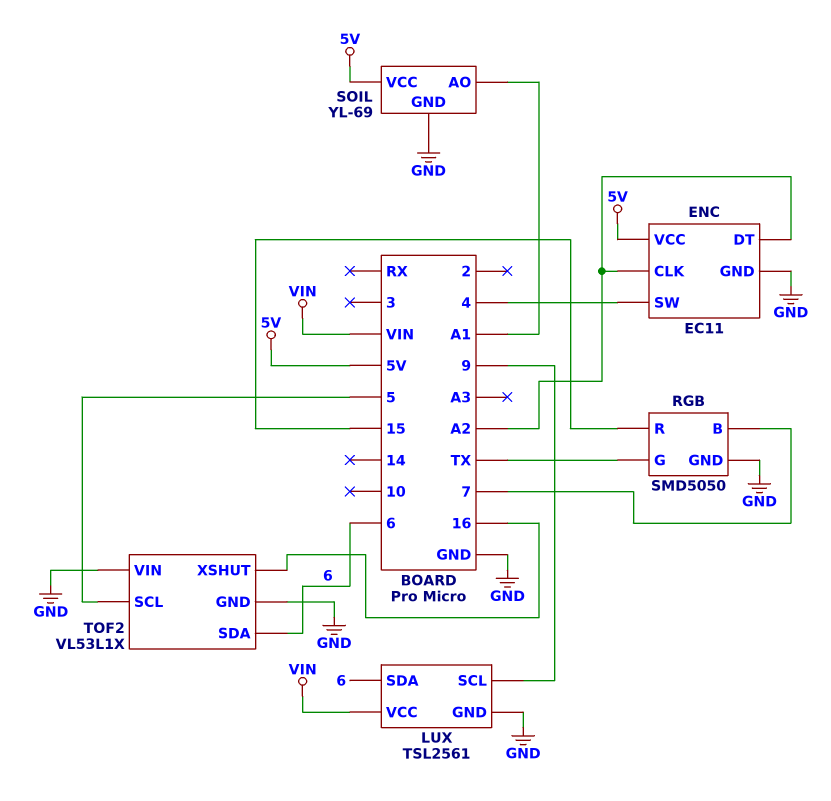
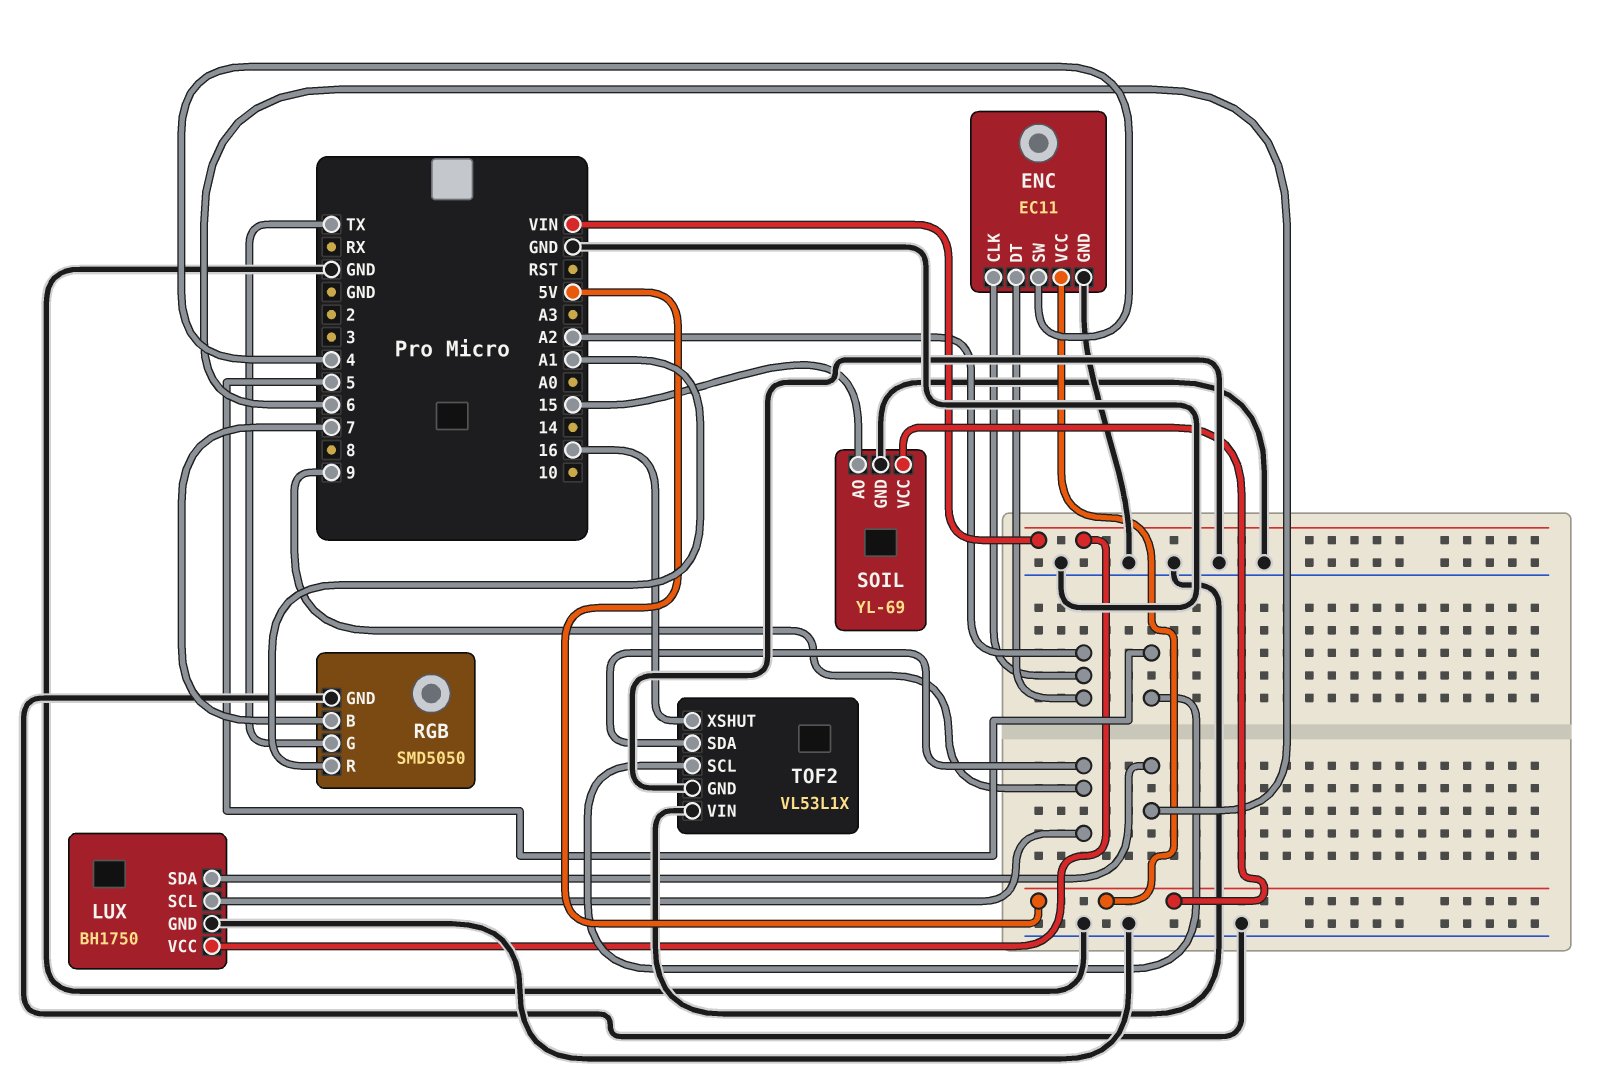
LUX: TSL2561 -> BH1750
RGB pin R: 15 -> A1
SOIL pin AO: A1 -> 15
TOF2 pin SDA: 6 -> 9

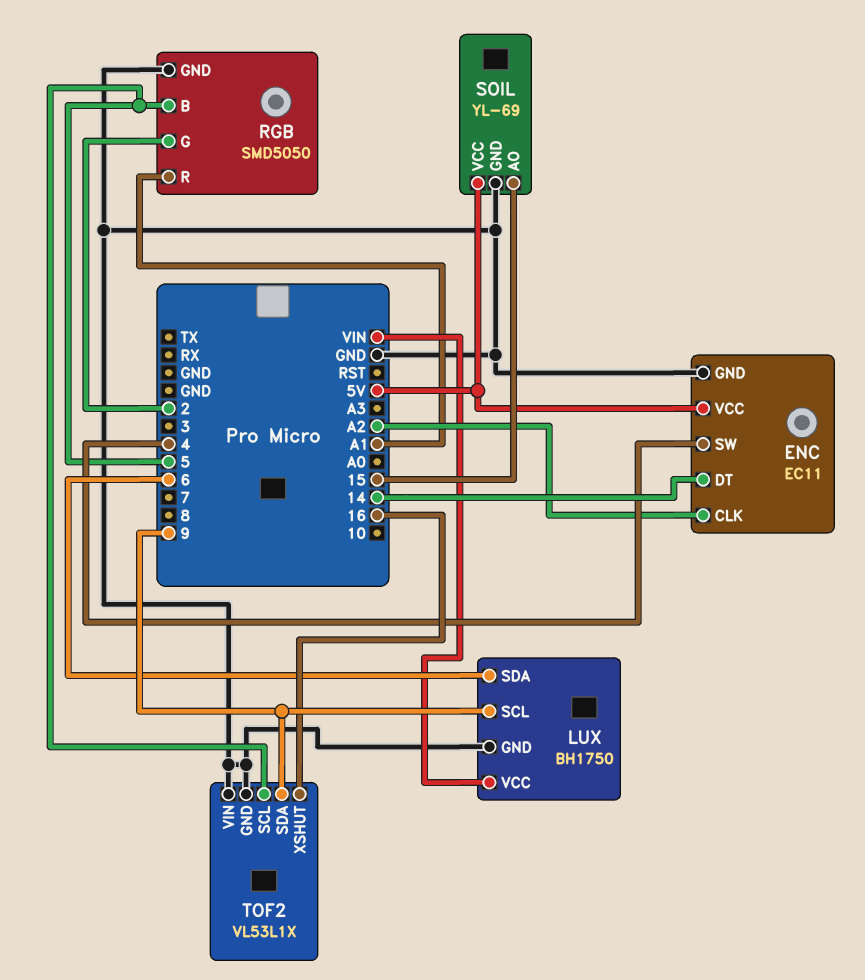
ENC pin DT: A2 -> 14
RGB pin B: 7 -> 5
RGB pin G: TX -> 2

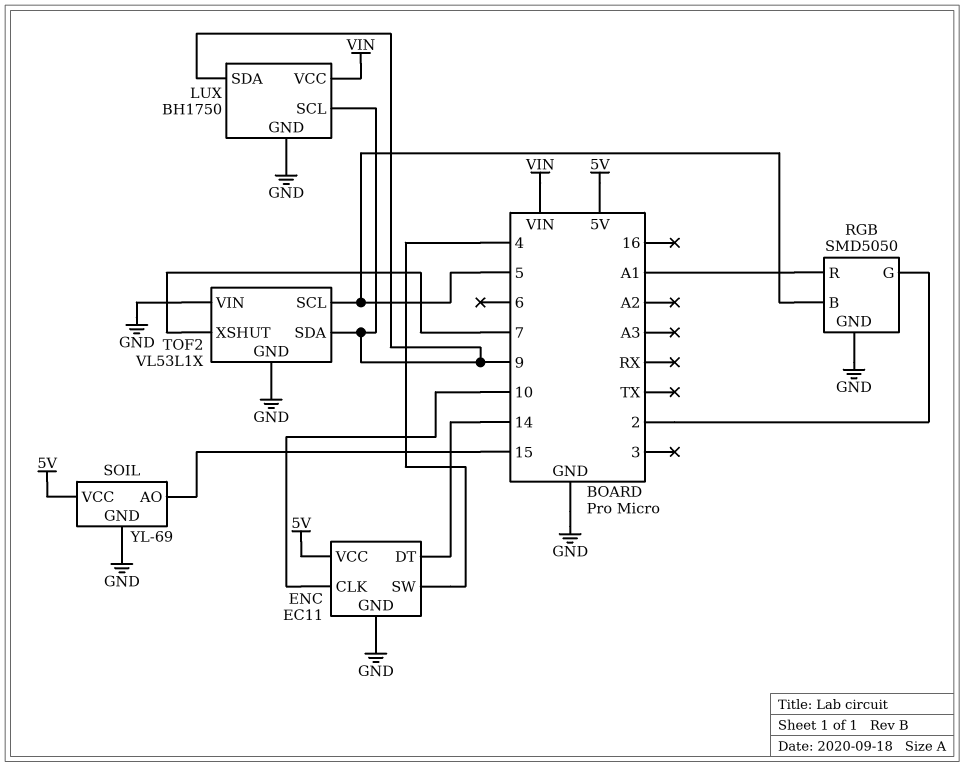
ENC pin CLK: A2 -> 10
LUX pin SDA: 6 -> 9
TOF2 pin XSHUT: 16 -> 7

